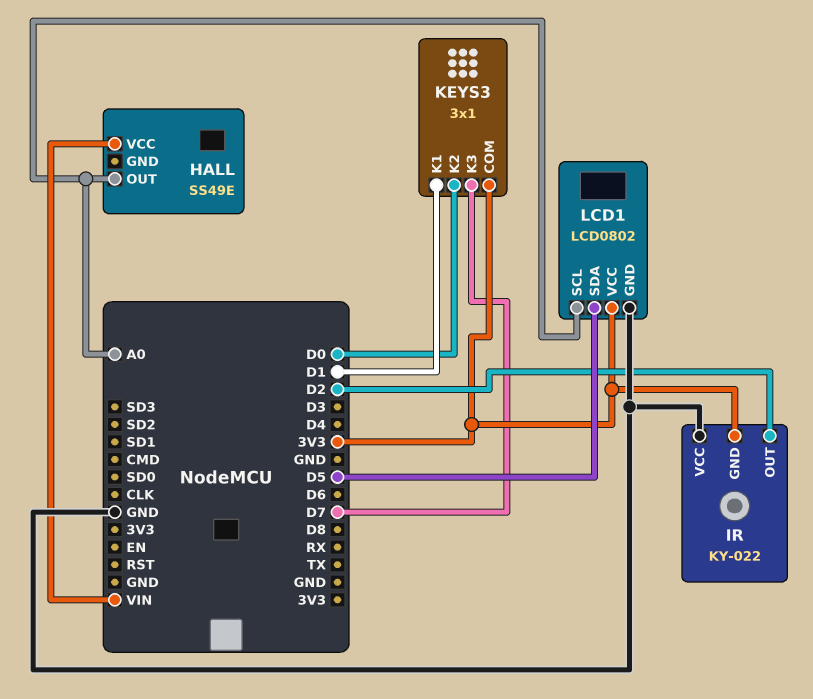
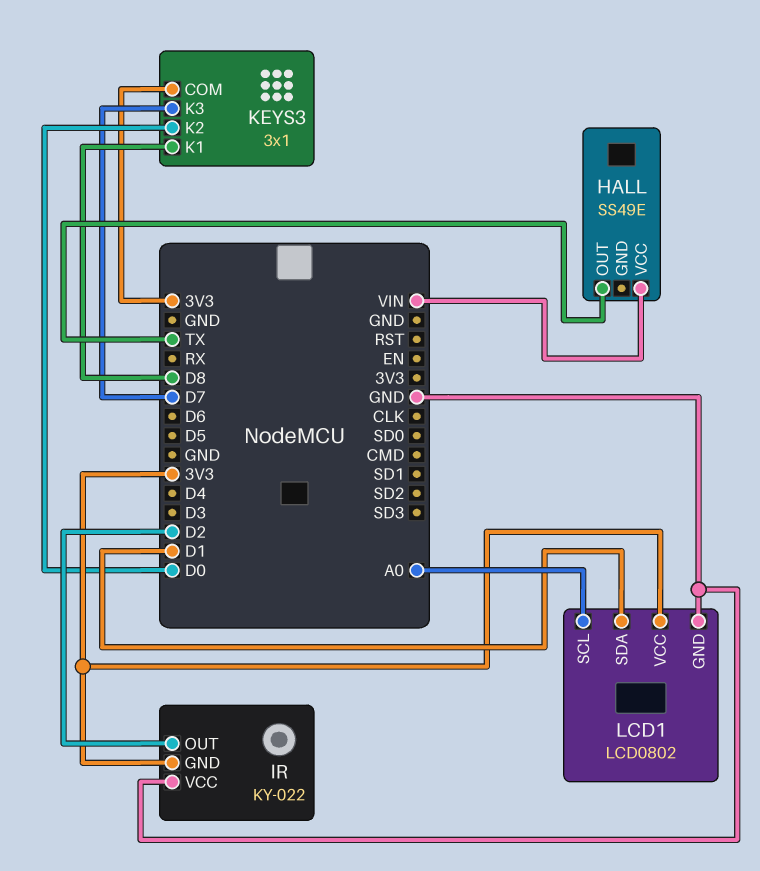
HALL pin OUT: A0 -> TX
KEYS3 pin K1: D1 -> D8
LCD1 pin SDA: D5 -> D1

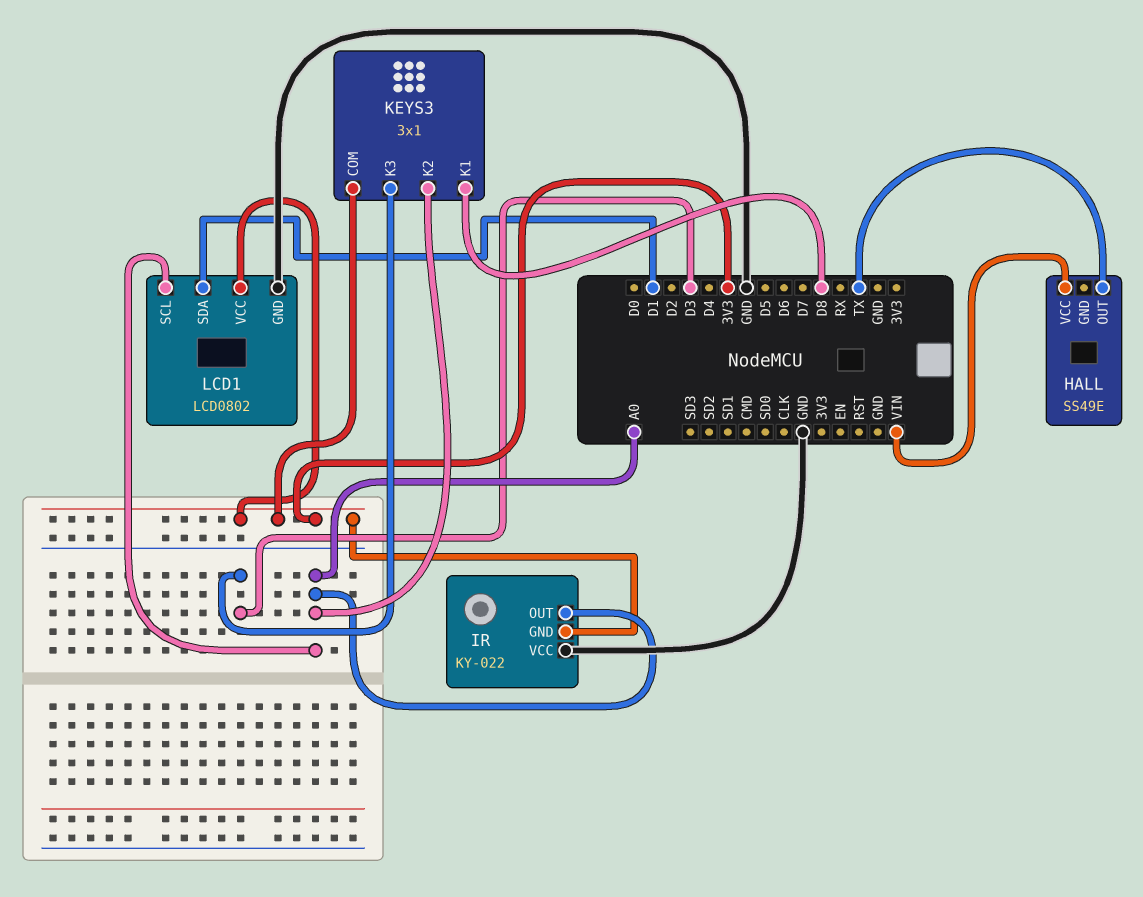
IR pin OUT: D2 -> A0
KEYS3 pin K2: D0 -> A0
KEYS3 pin K3: D7 -> D3

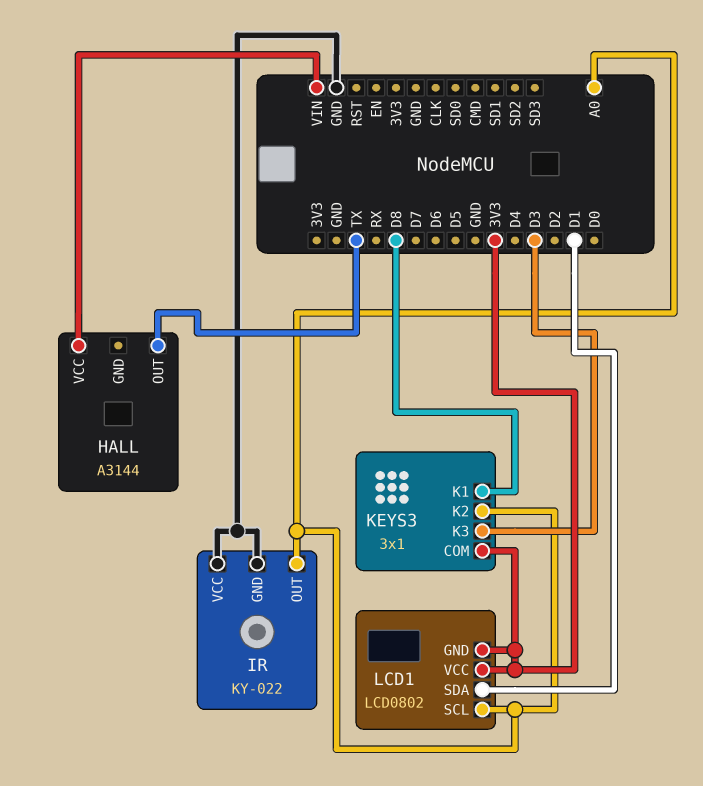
HALL: SS49E -> A3144
IR pin GND: 3V3 -> GND
LCD1 pin GND: GND -> 3V3

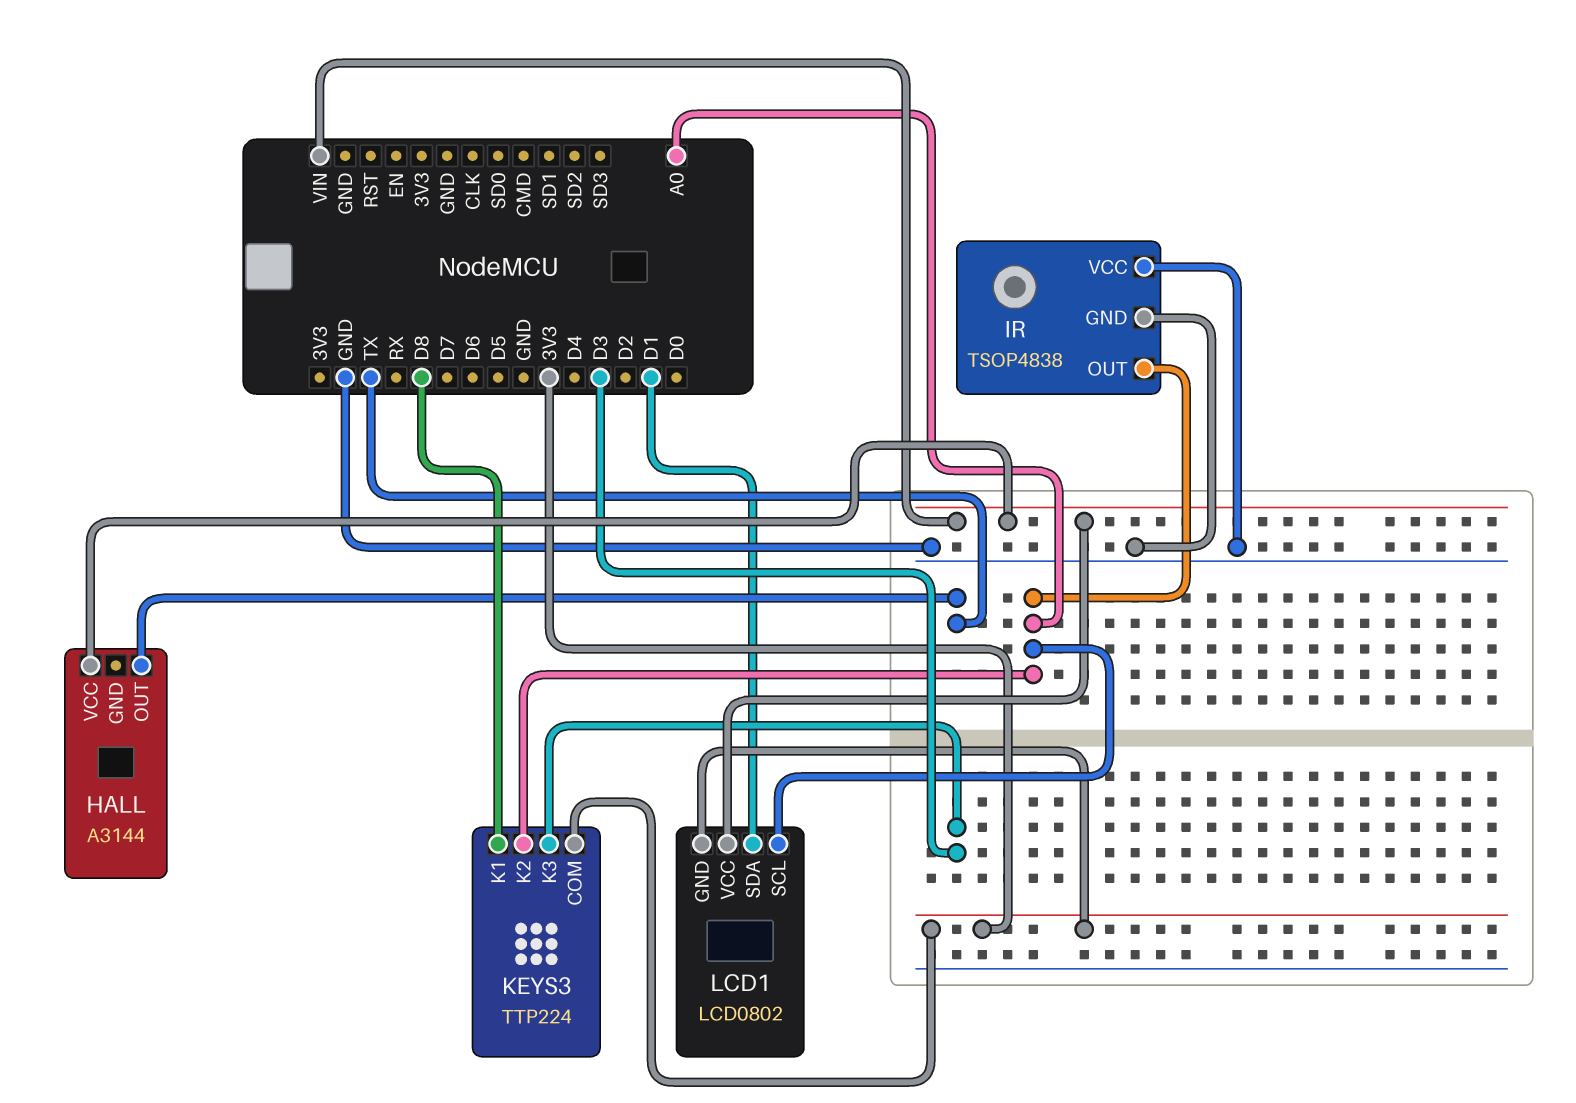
IR: KY-022 -> TSOP4838
KEYS3: 3x1 -> TTP224
LCD1 pin VCC: 3V3 -> VIN

